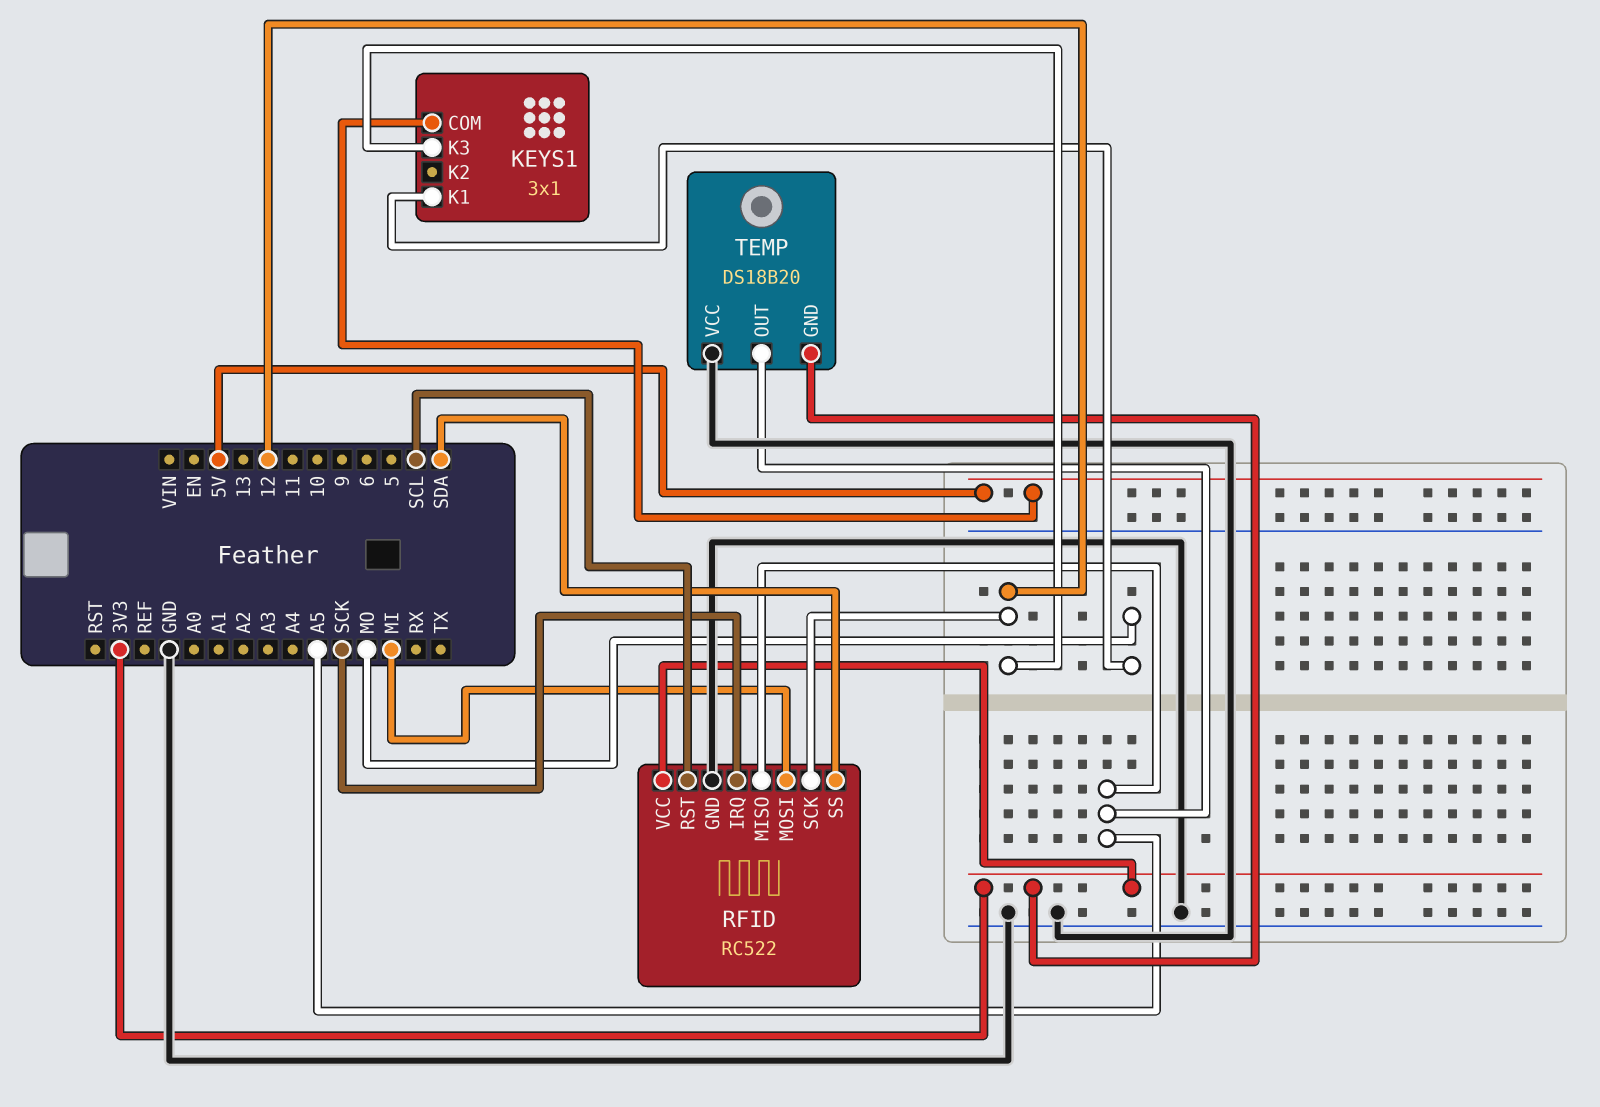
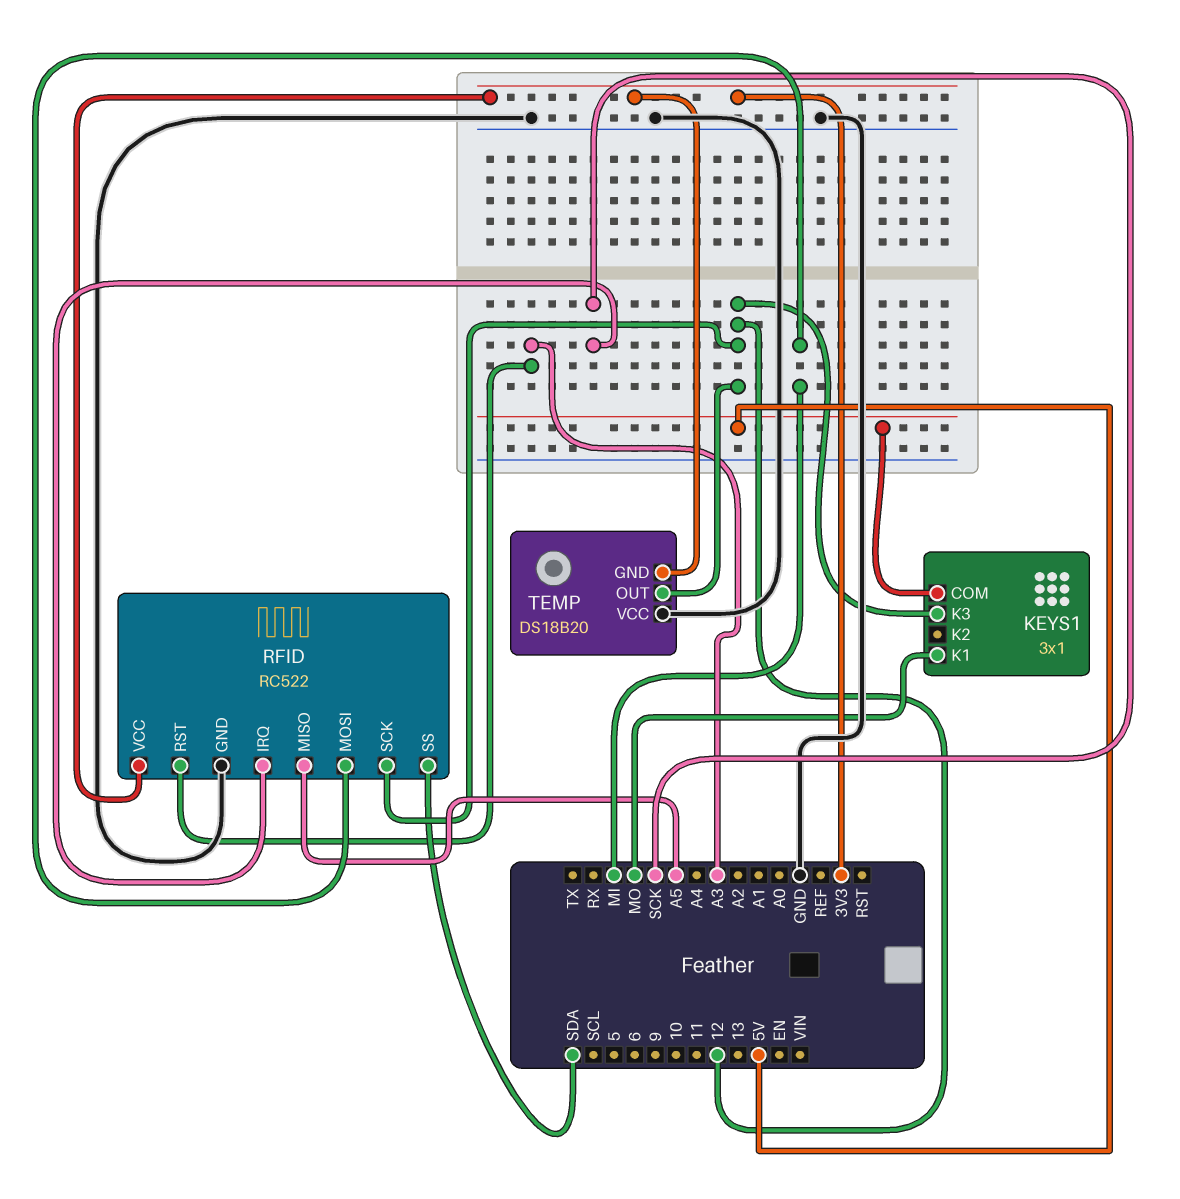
RFID pin RST: SCL -> A3
TEMP pin OUT: A5 -> 12

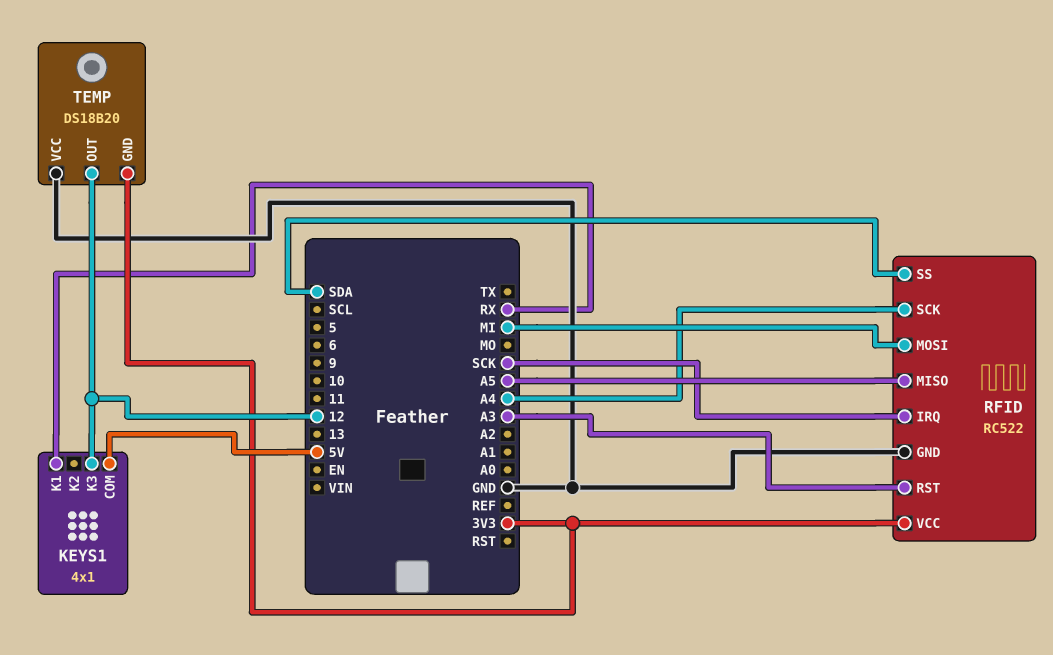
KEYS1: 3x1 -> 4x1
KEYS1 pin K1: MO -> RX
RFID pin SCK: 12 -> A4

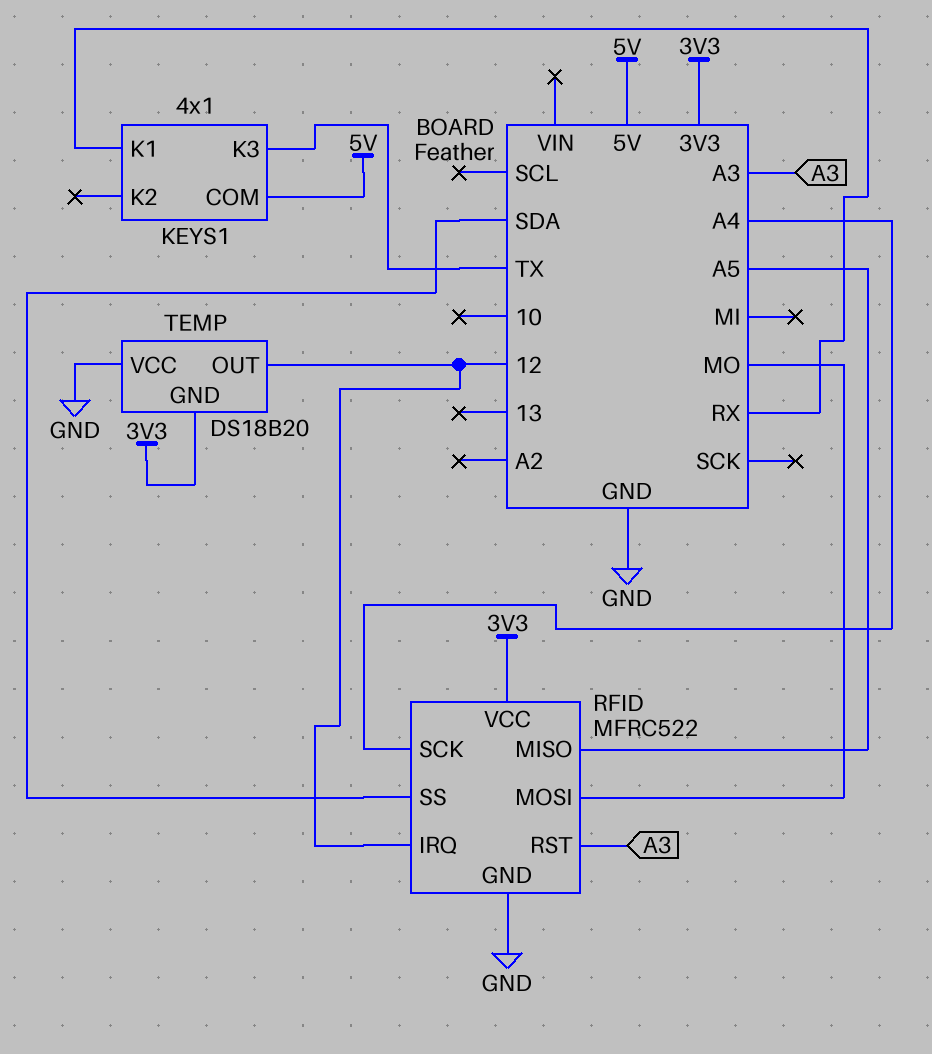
KEYS1 pin K3: 12 -> TX
RFID: RC522 -> MFRC522
RFID pin IRQ: SCK -> 12
RFID pin MOSI: MI -> MO

